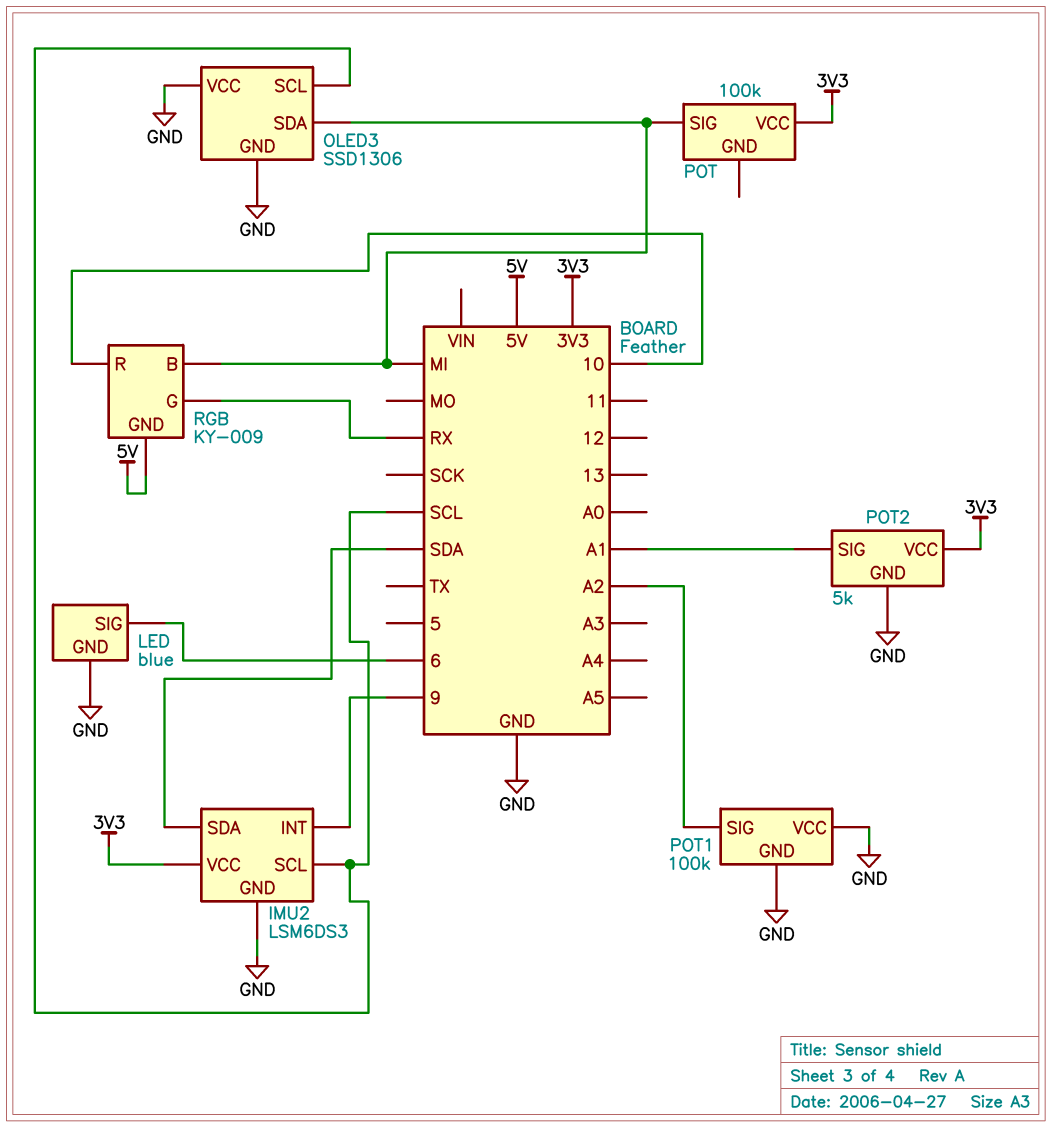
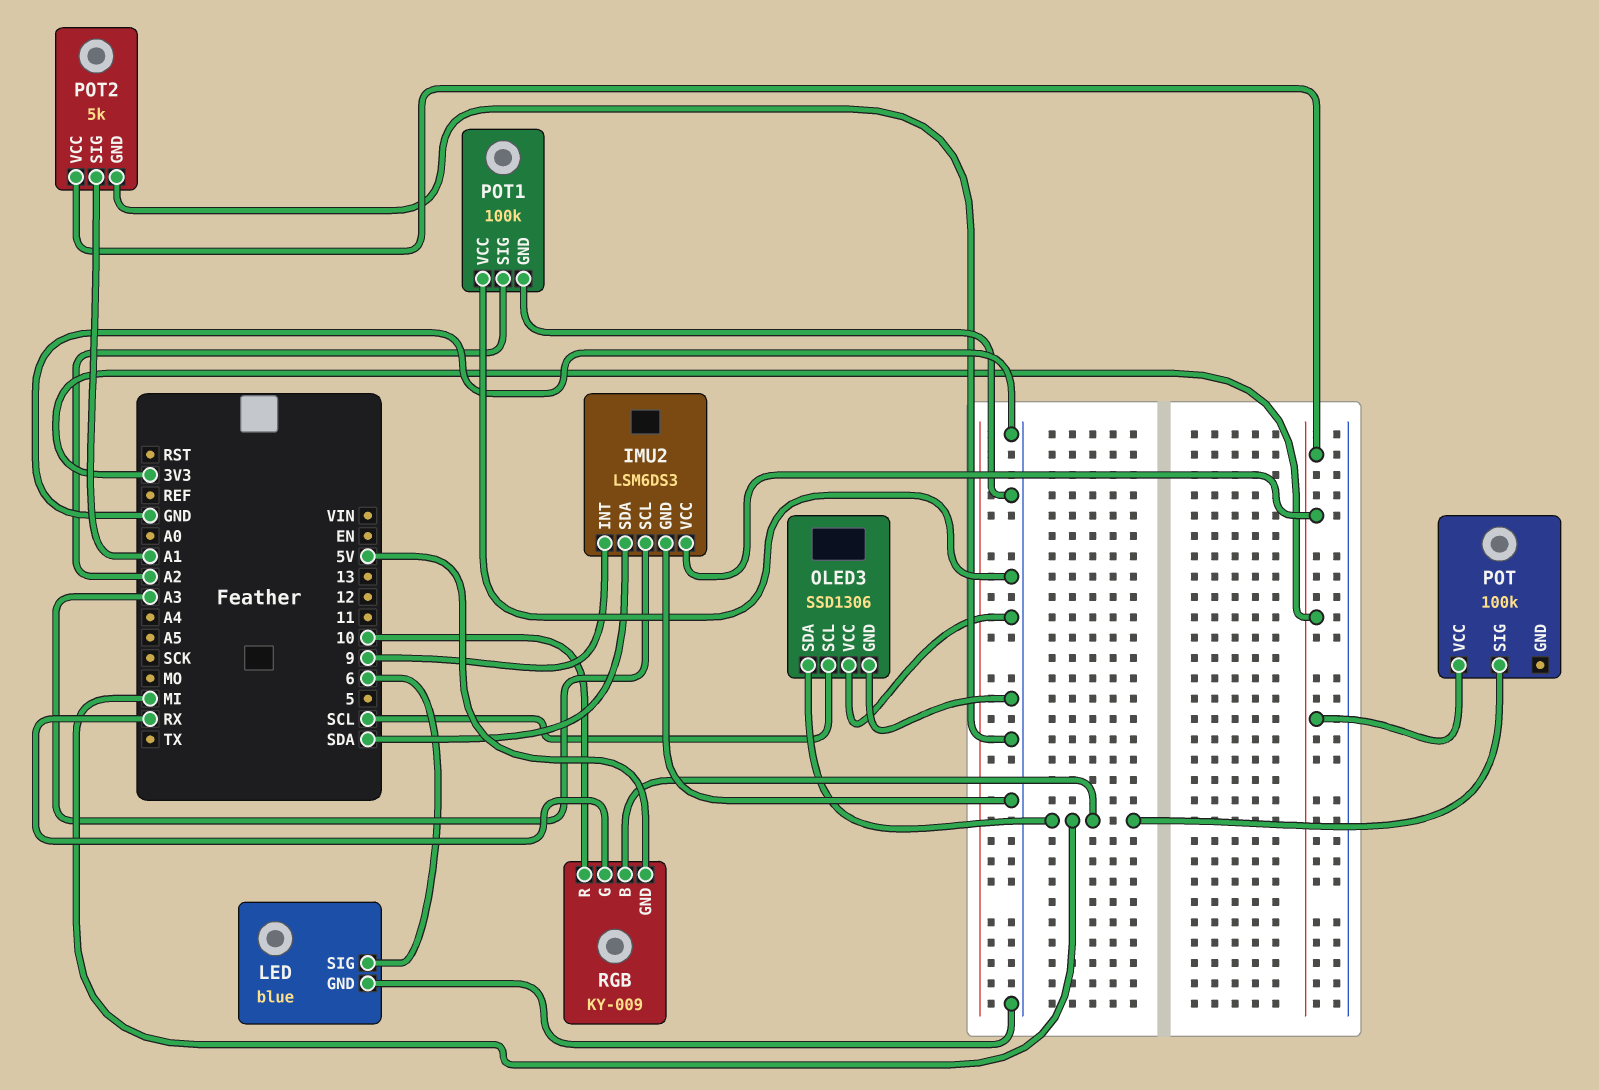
IMU2 pin SCL: SCL -> A3

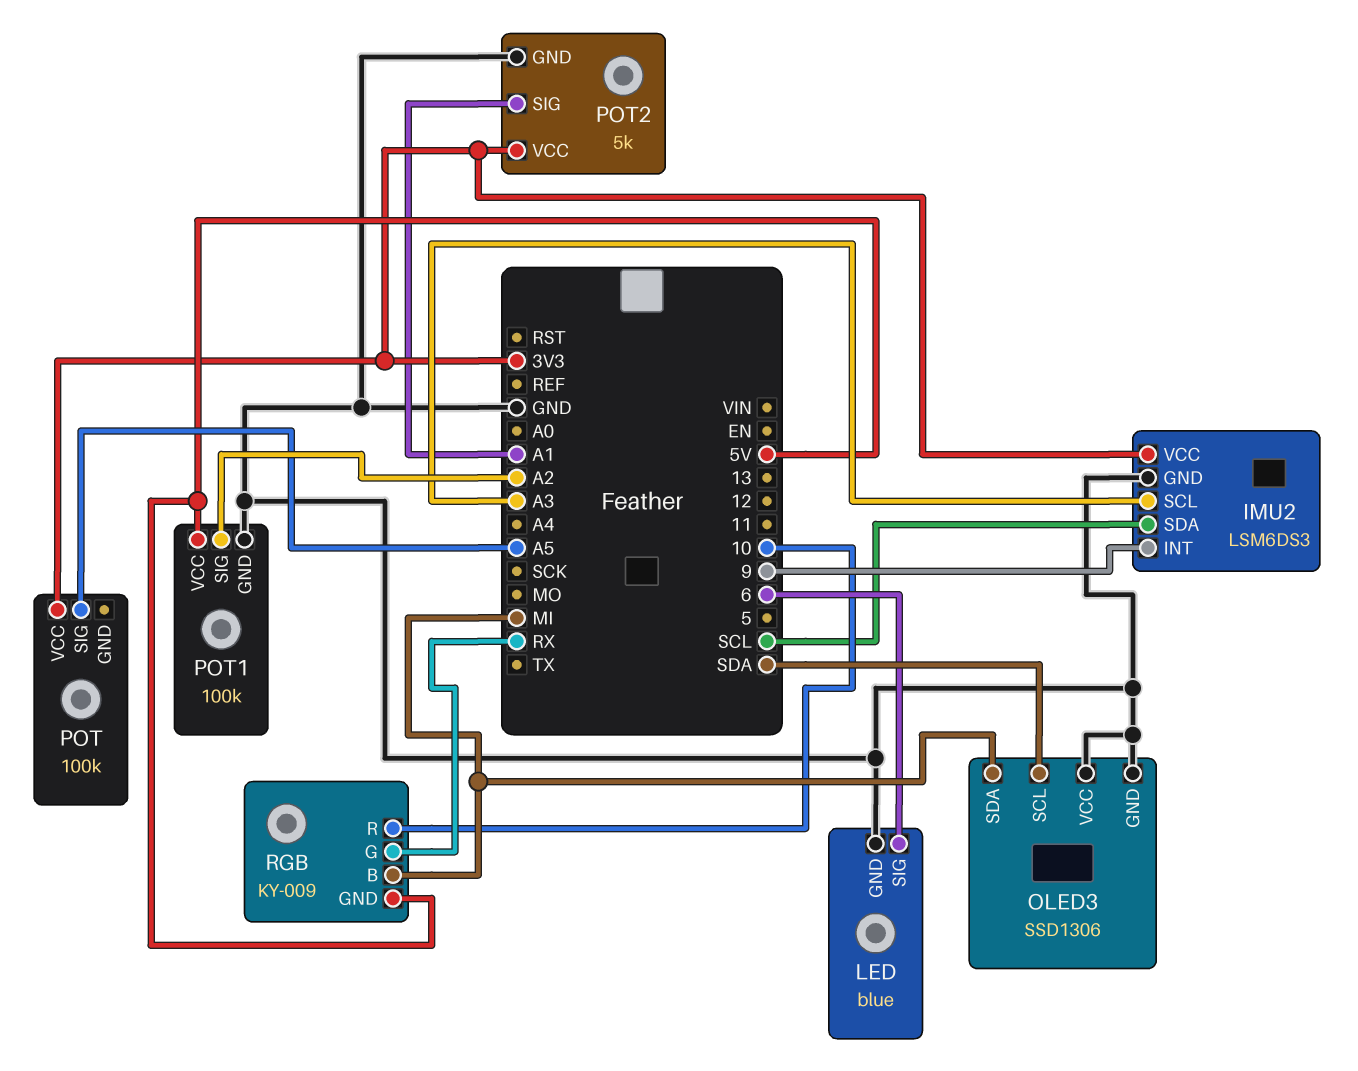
IMU2 pin SDA: SDA -> SCL
OLED3 pin SCL: SCL -> SDA
POT pin SIG: MI -> A5
POT1 pin VCC: GND -> 5V

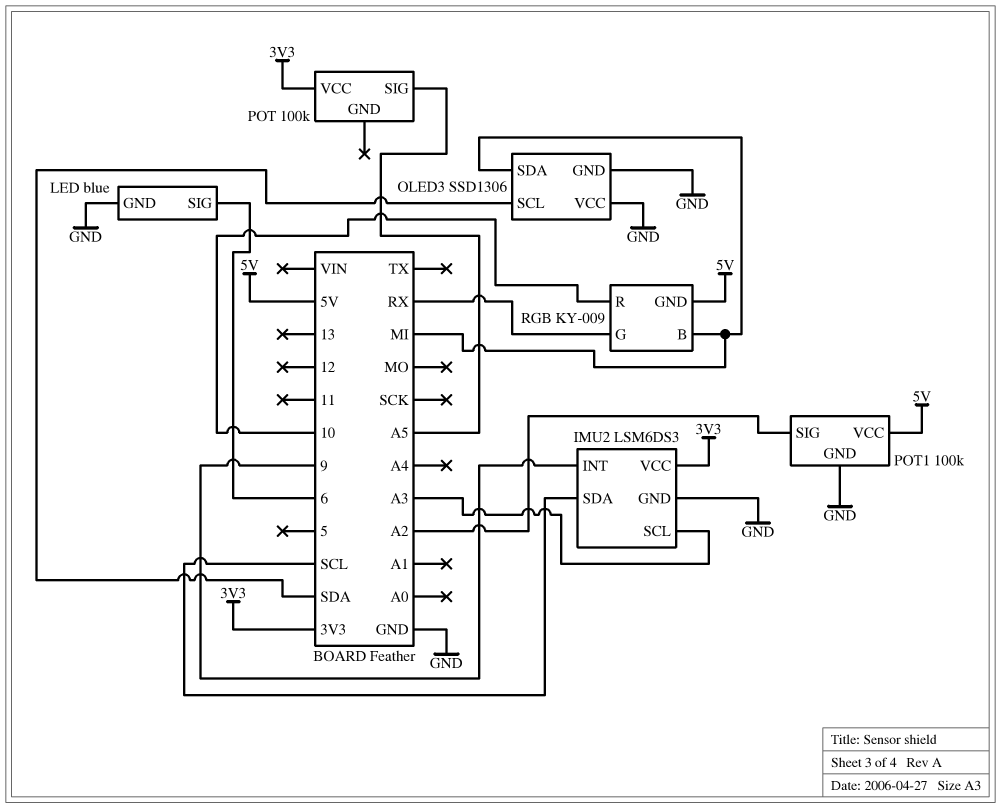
POT2: 5k -> none
POT2 pin GND: GND -> none
POT2 pin SIG: A1 -> none
POT2 pin VCC: 3V3 -> none

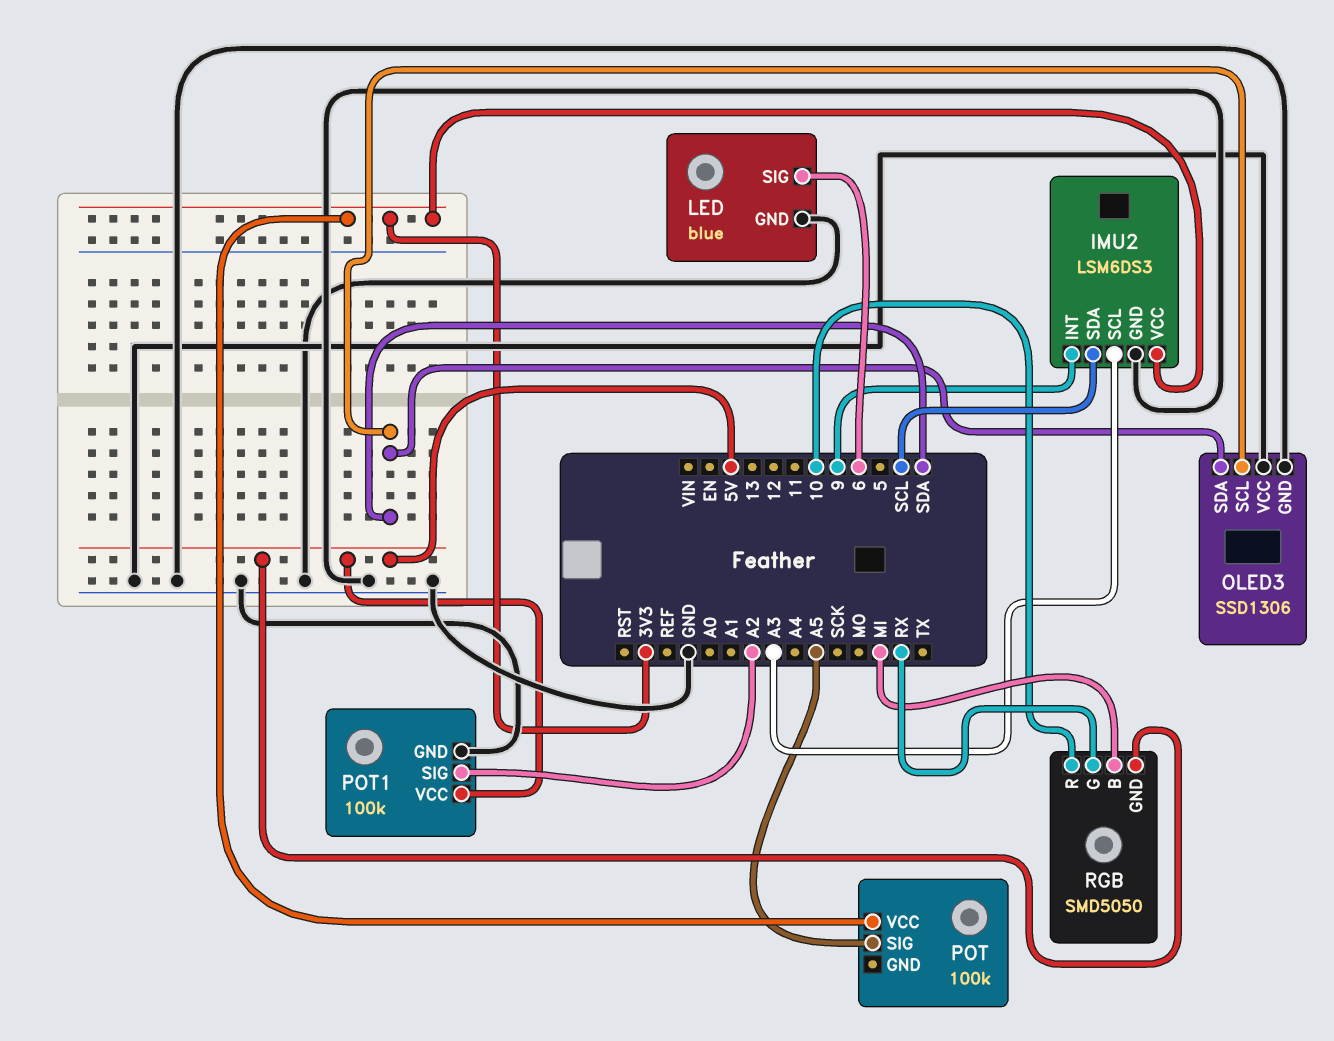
OLED3 pin SDA: MI -> SDA
RGB: KY-009 -> SMD5050

